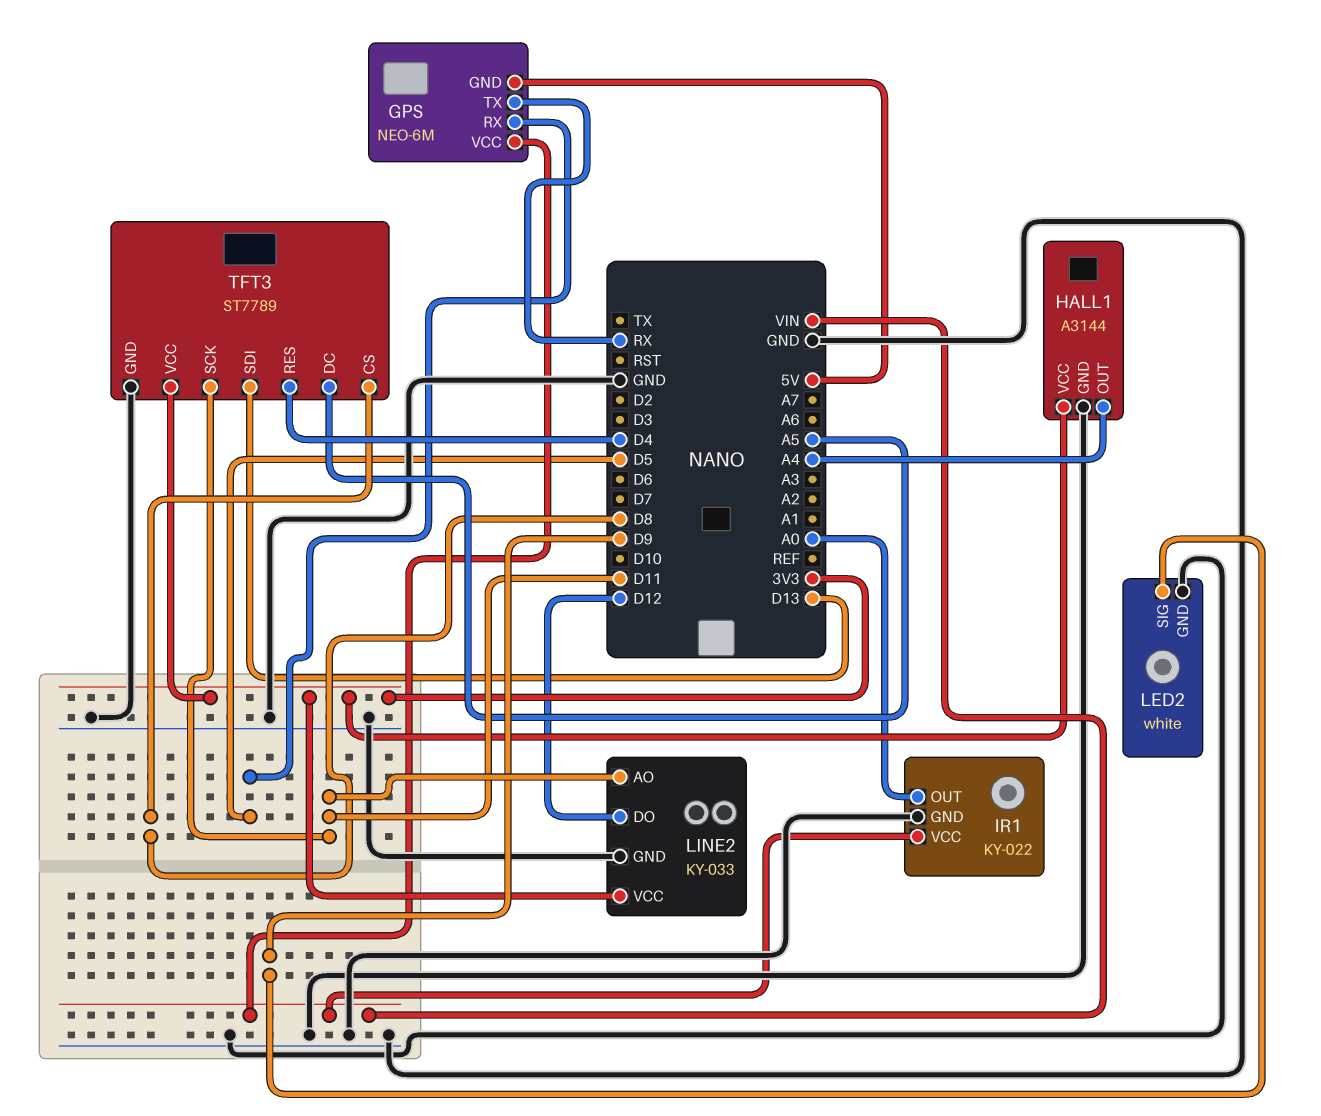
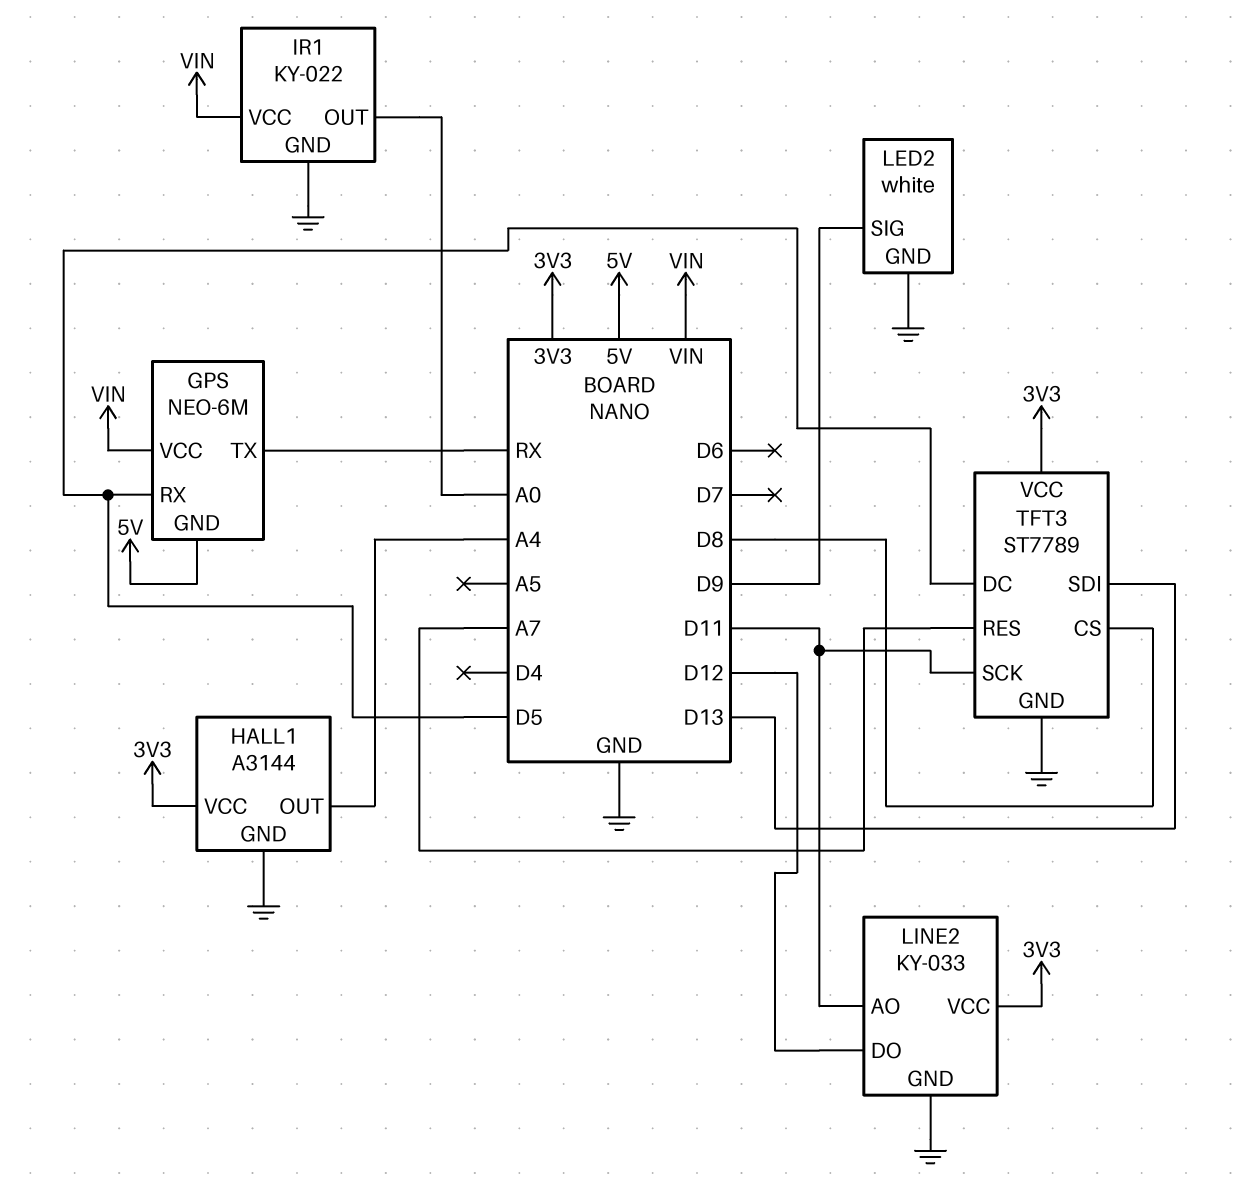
TFT3 pin DC: A5 -> D5
TFT3 pin RES: D4 -> A7

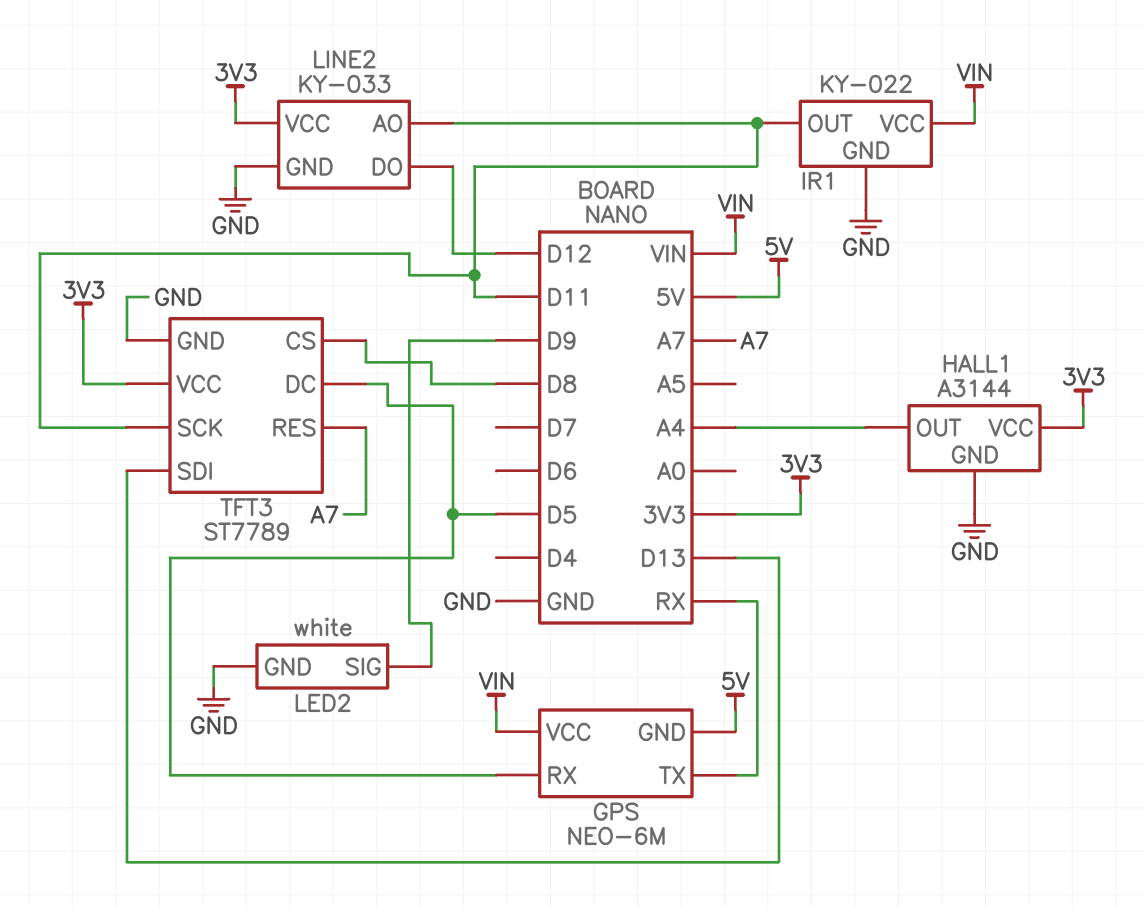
IR1 pin OUT: A0 -> D11

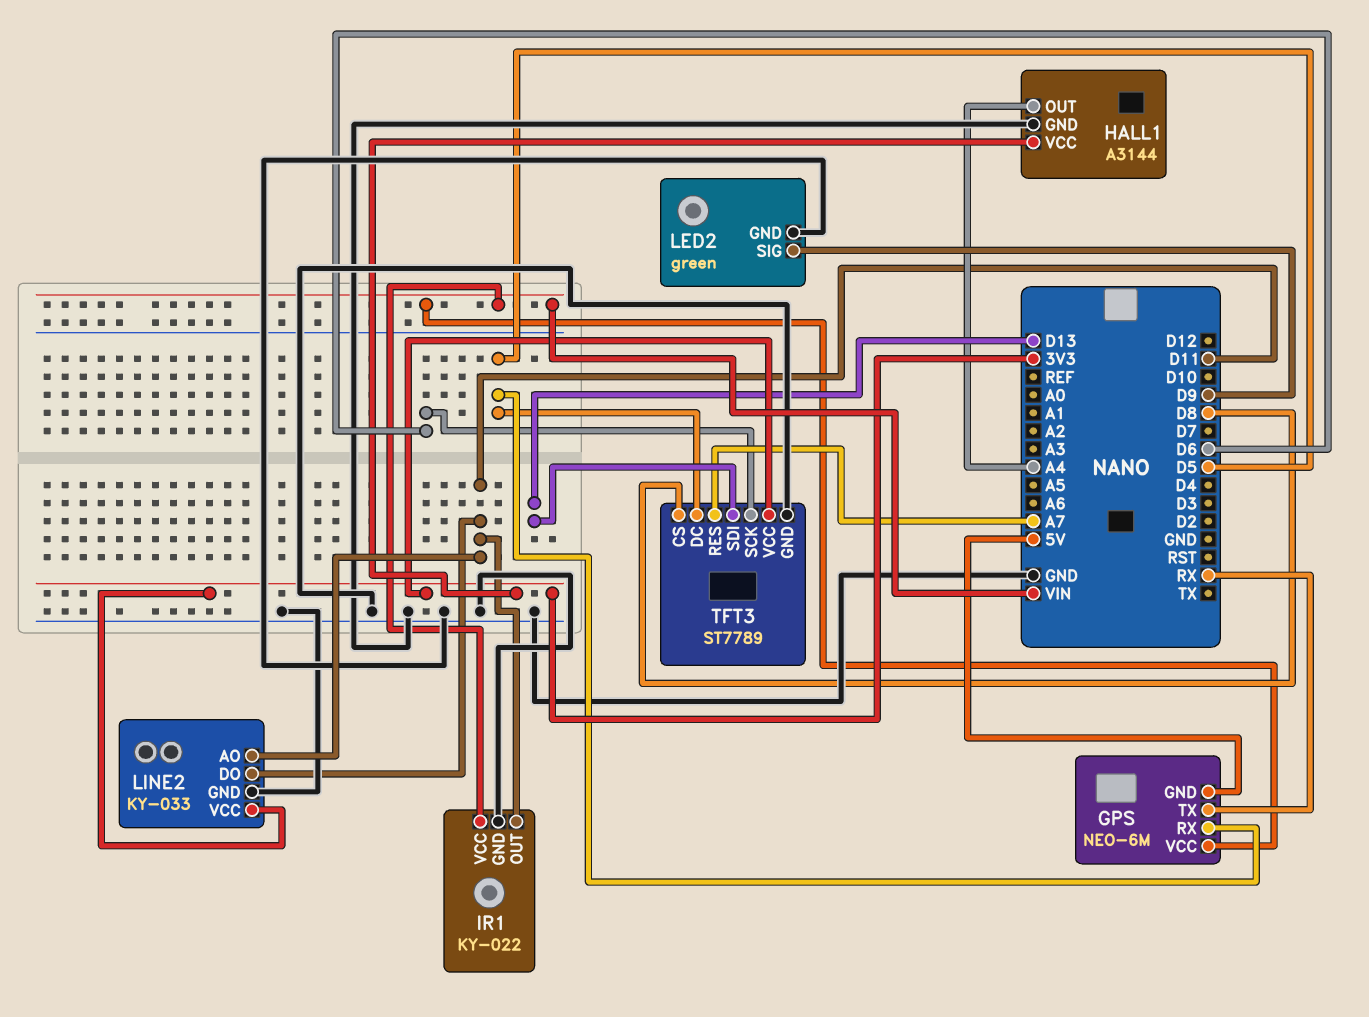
LED2: white -> green
LINE2 pin DO: D12 -> D11
TFT3 pin SCK: D11 -> D6

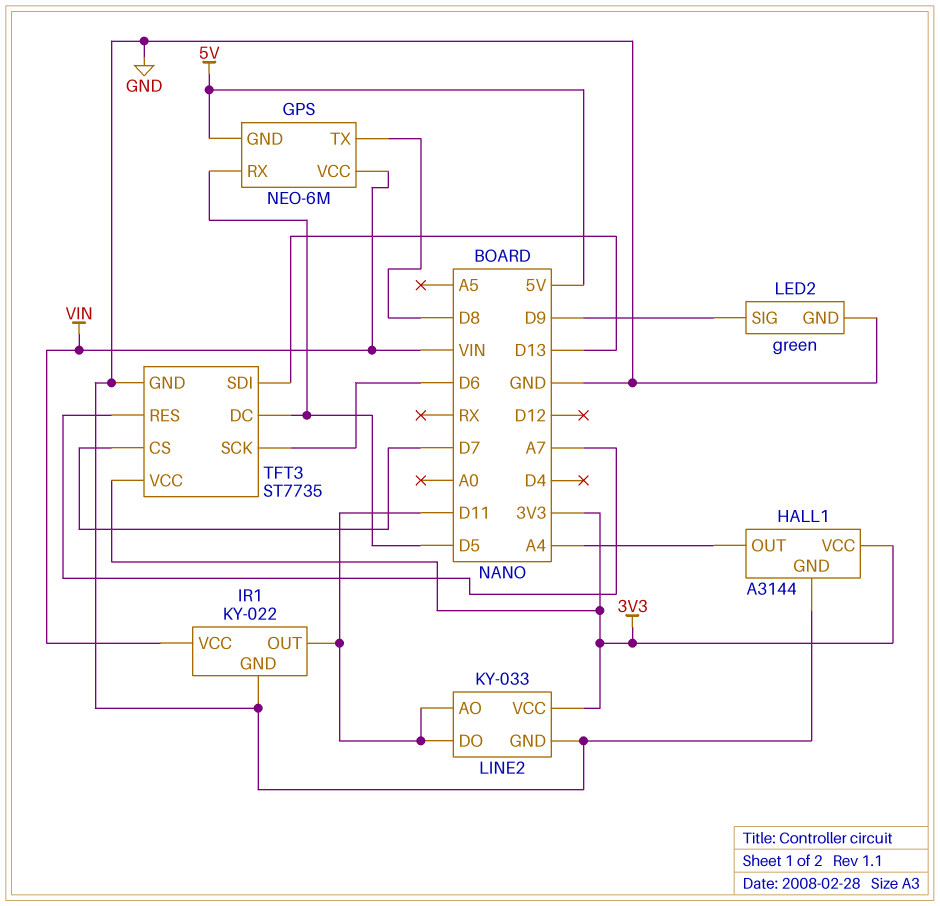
GPS pin TX: RX -> D8
TFT3: ST7789 -> ST7735
TFT3 pin CS: D8 -> D7

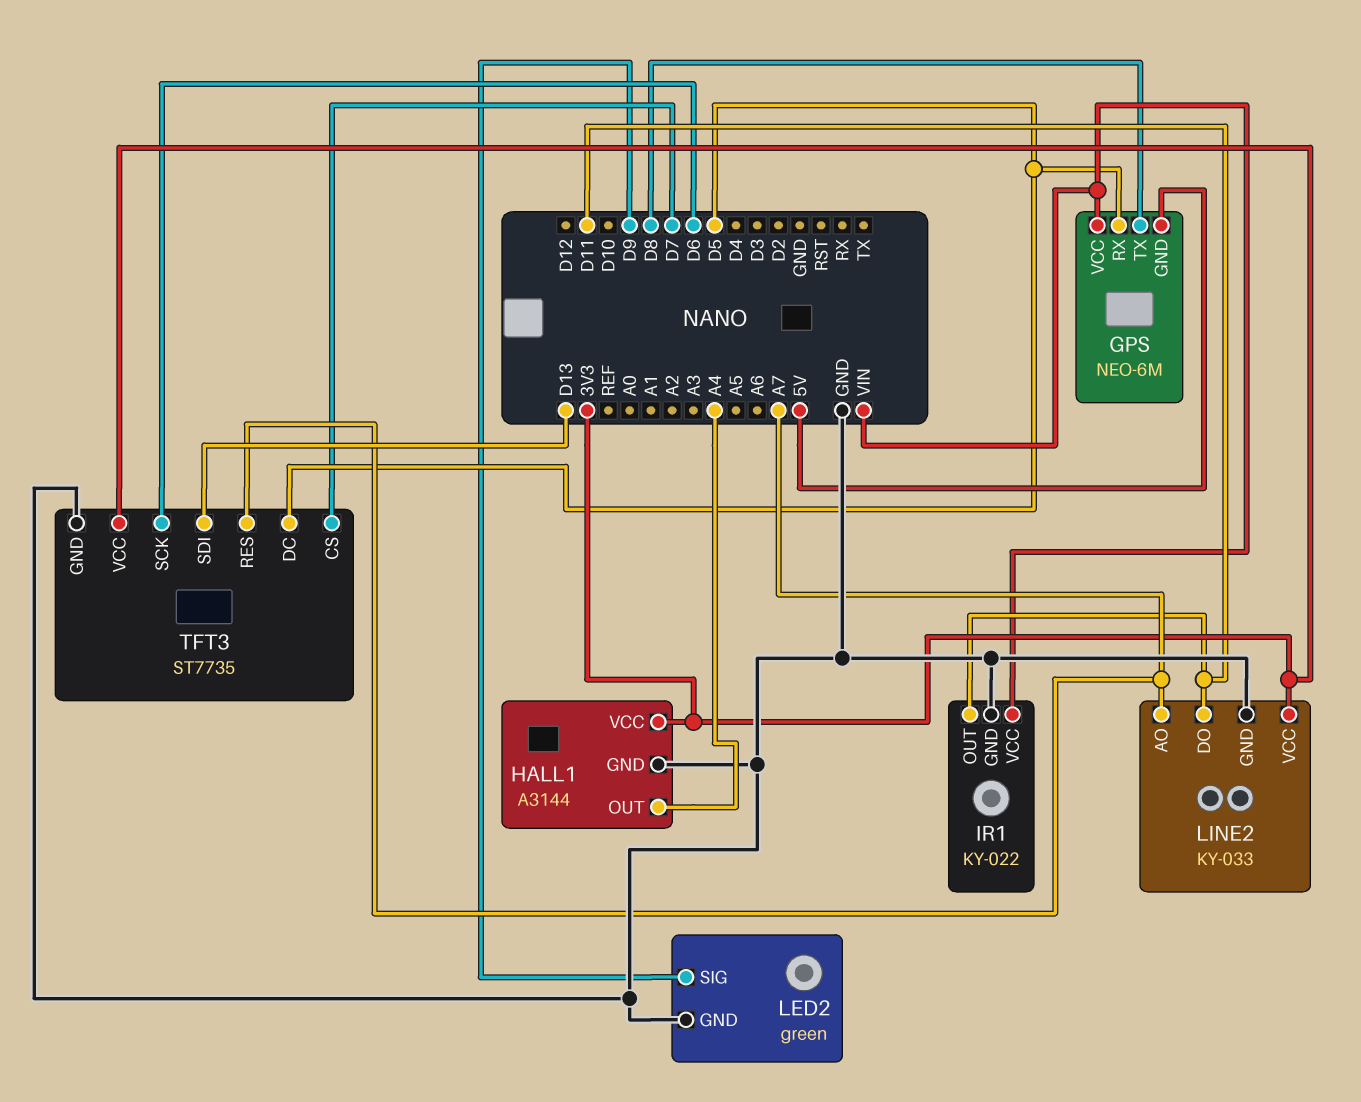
LINE2 pin AO: D11 -> A7

